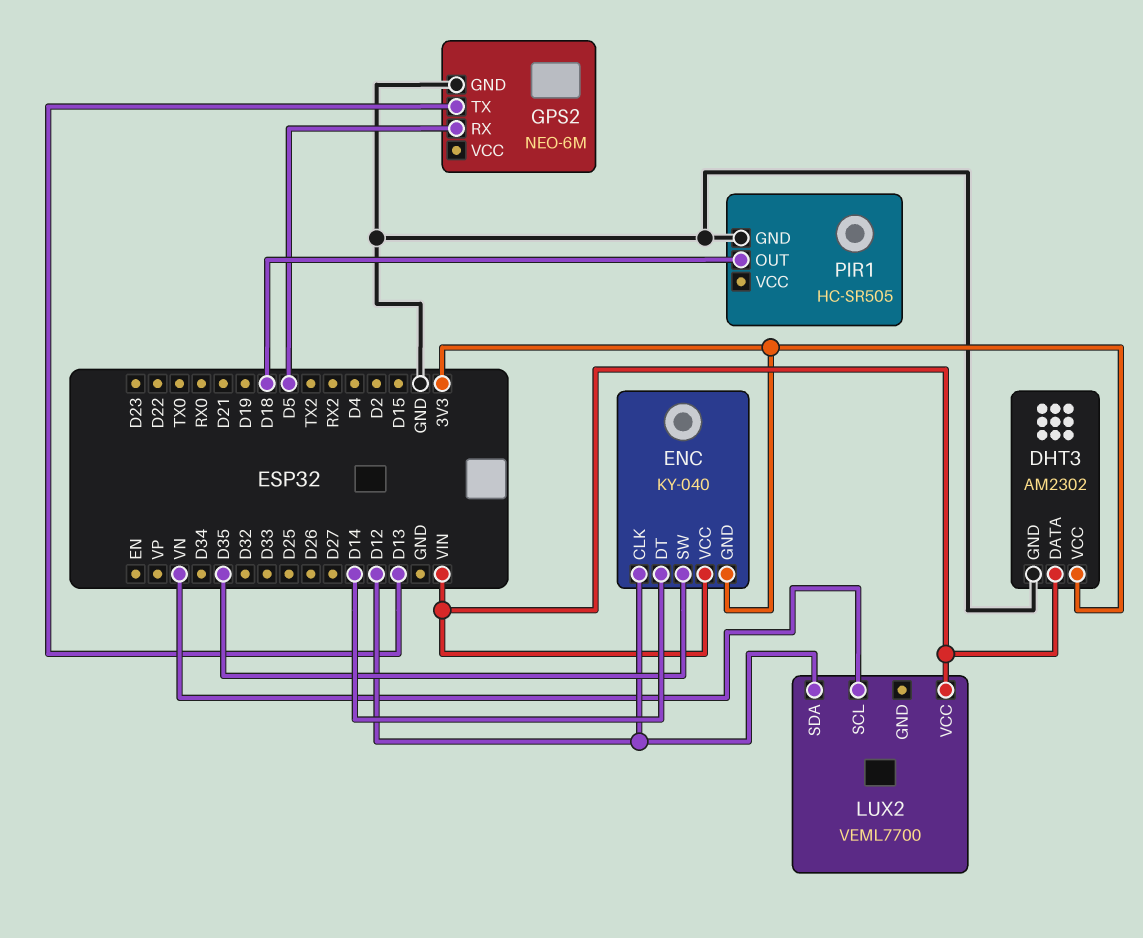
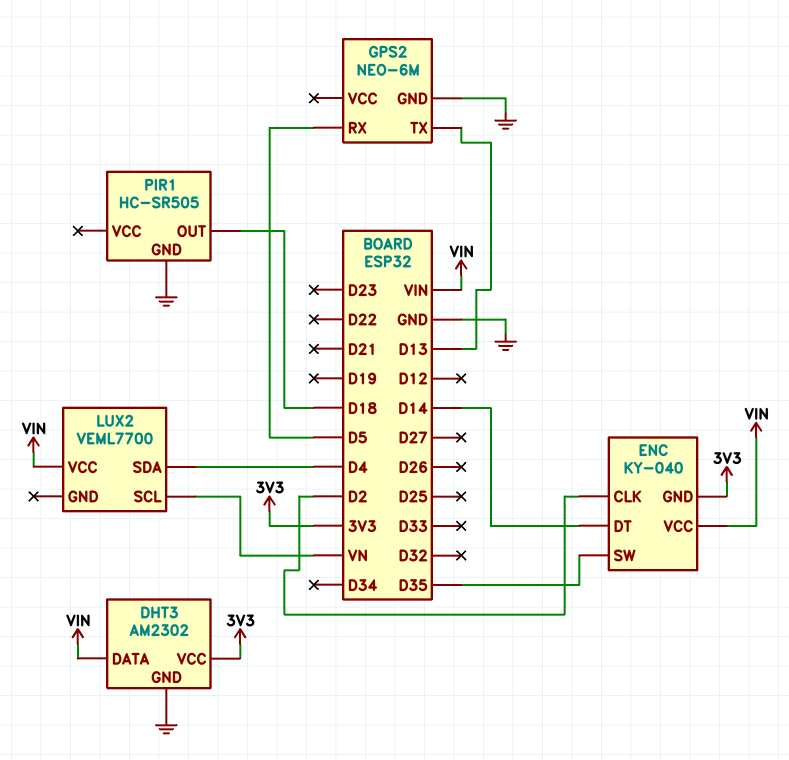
ENC pin CLK: D12 -> D2
LUX2 pin SDA: D12 -> D4

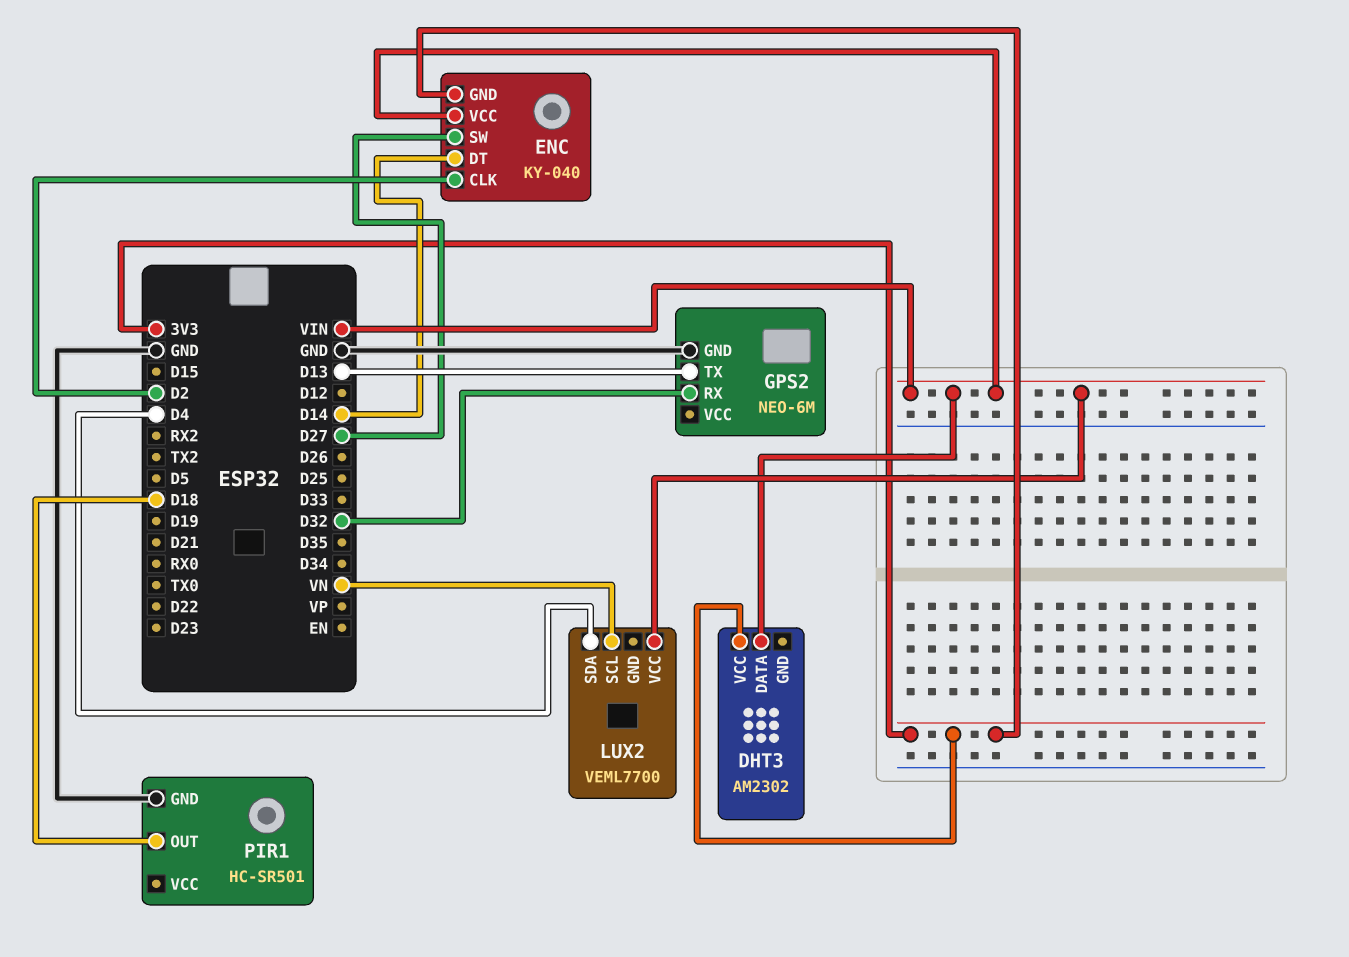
DHT3 pin GND: GND -> none
ENC pin SW: D35 -> D27
GPS2 pin RX: D5 -> D32
PIR1: HC-SR505 -> HC-SR501

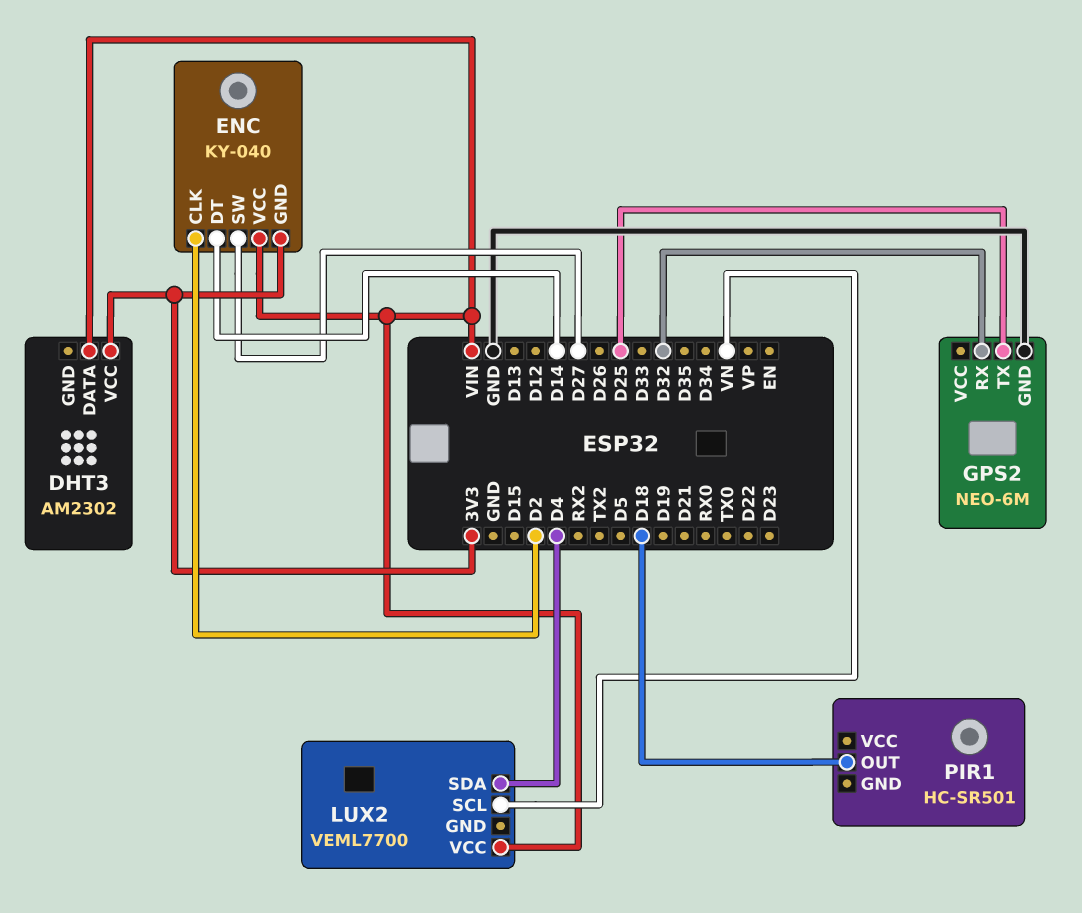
GPS2 pin TX: D13 -> D25
PIR1 pin GND: GND -> none

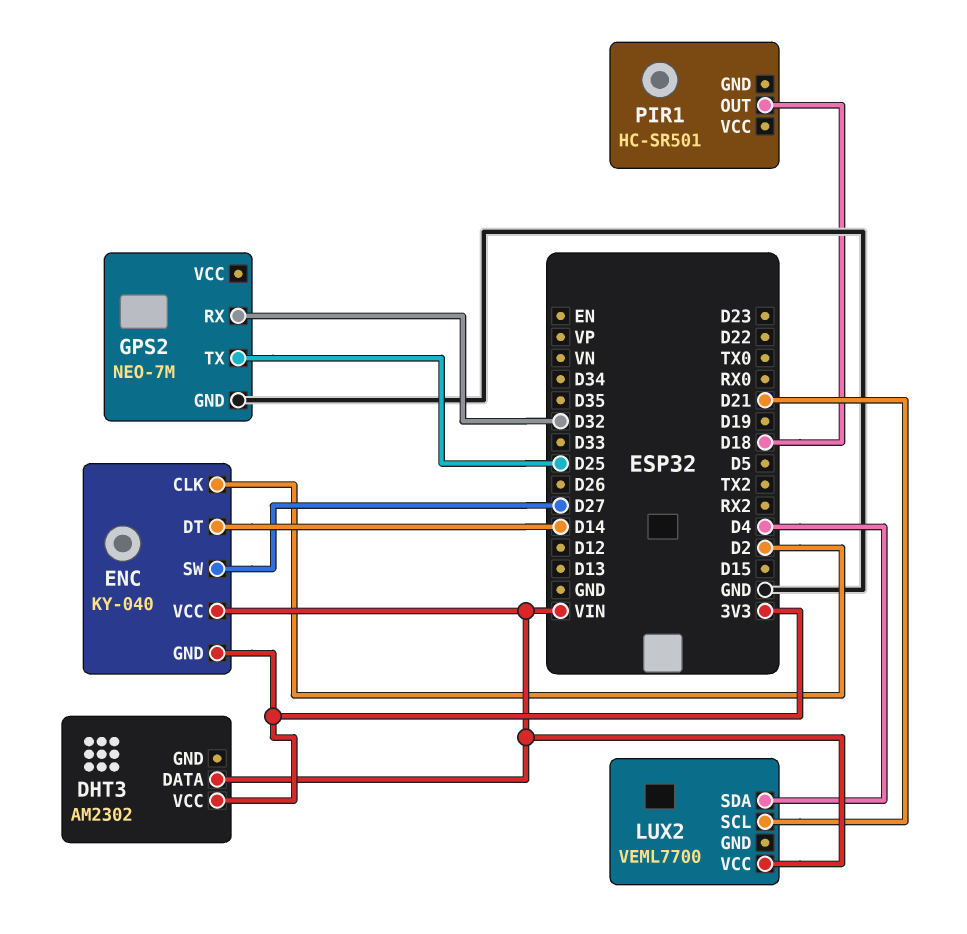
GPS2: NEO-6M -> NEO-7M
LUX2 pin SCL: VN -> D21

